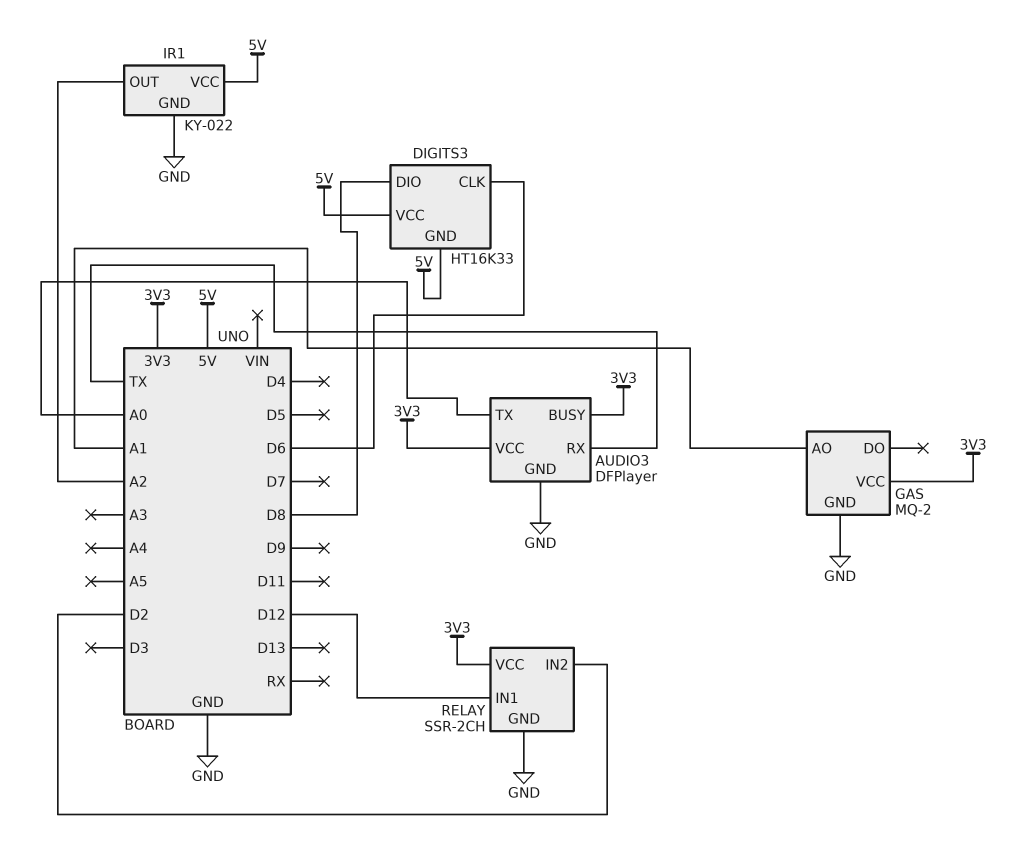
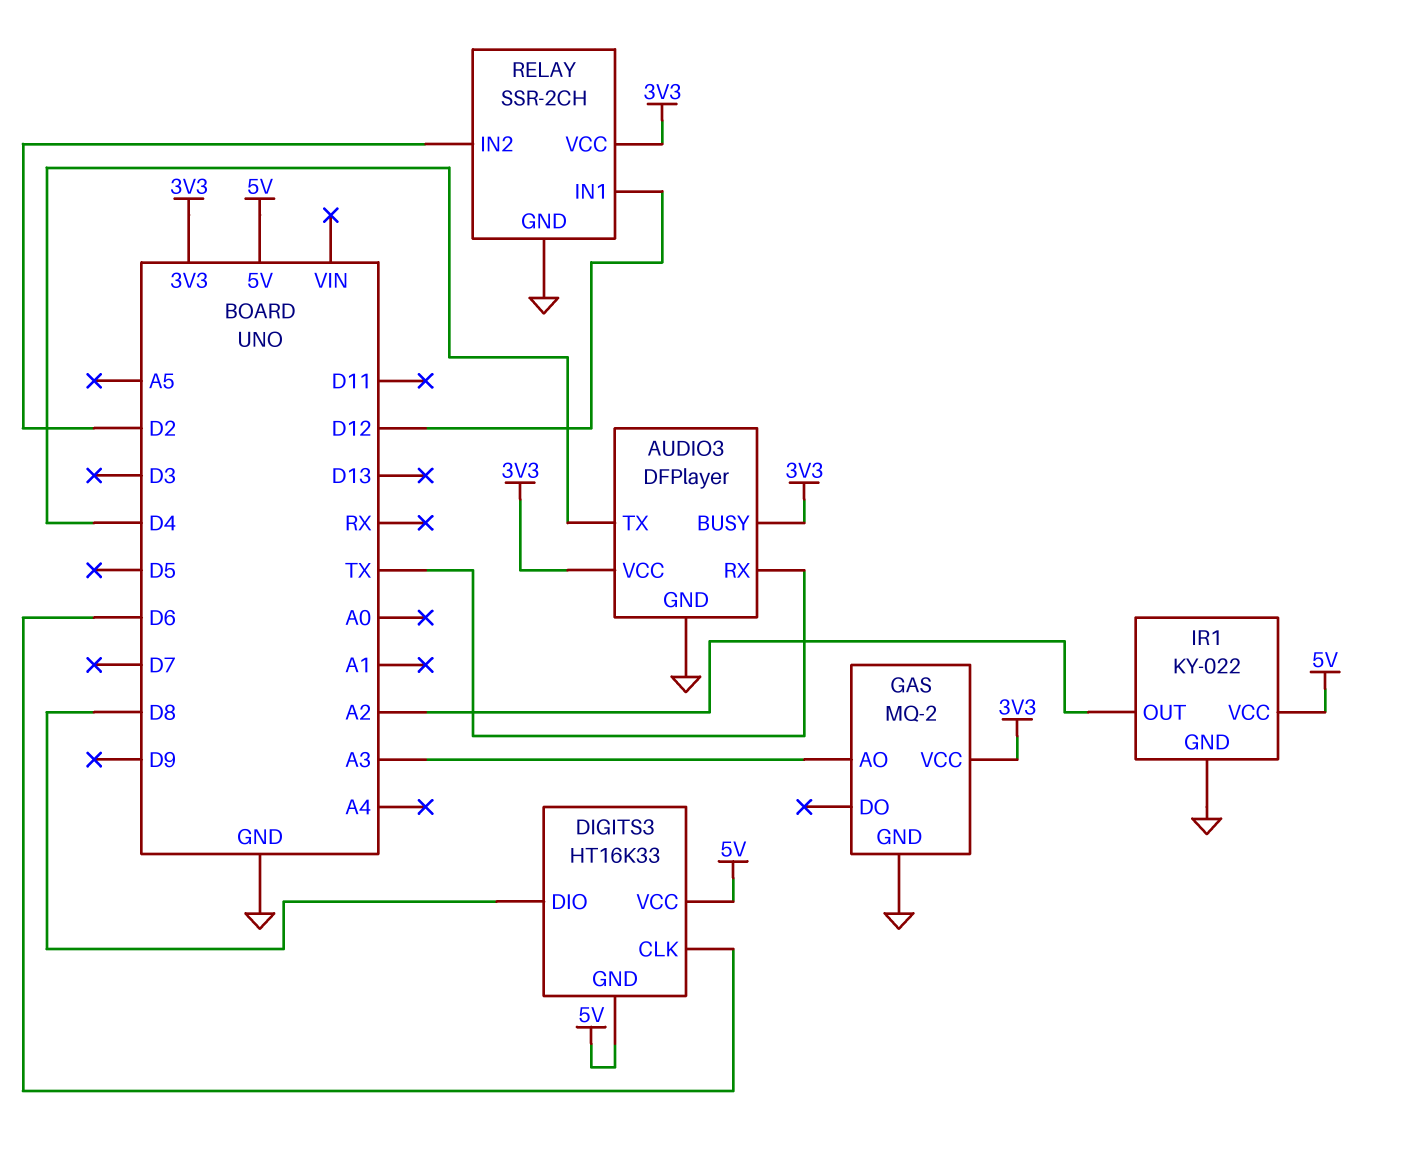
AUDIO3 pin TX: A0 -> D4
GAS pin AO: A1 -> A3

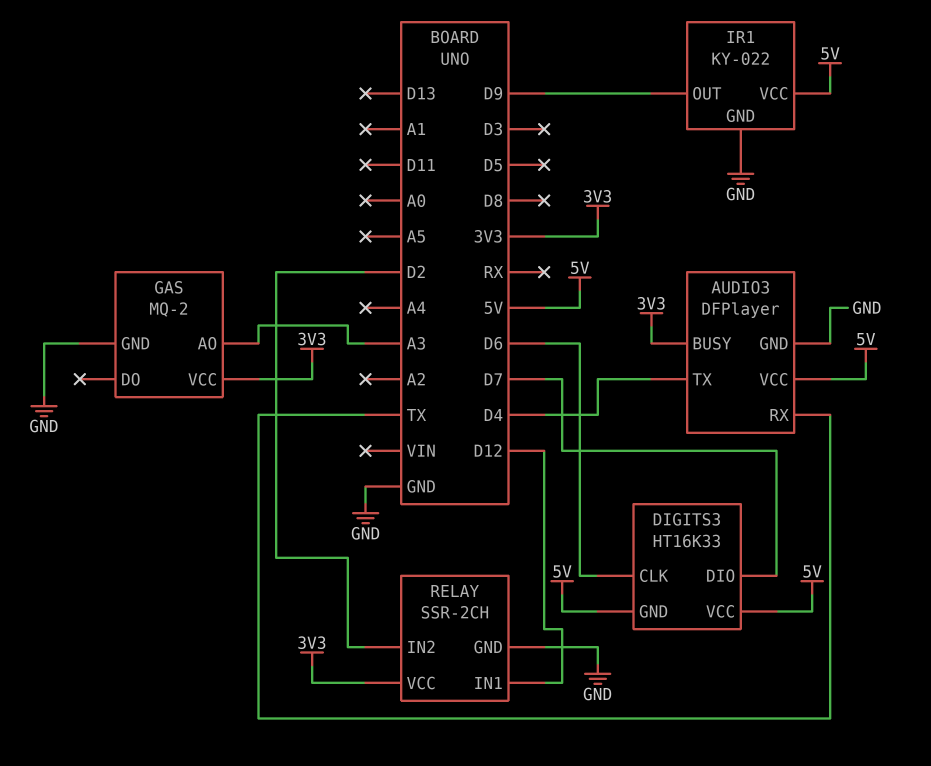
AUDIO3 pin VCC: 3V3 -> 5V
DIGITS3 pin DIO: D8 -> D7
IR1 pin OUT: A2 -> D9

